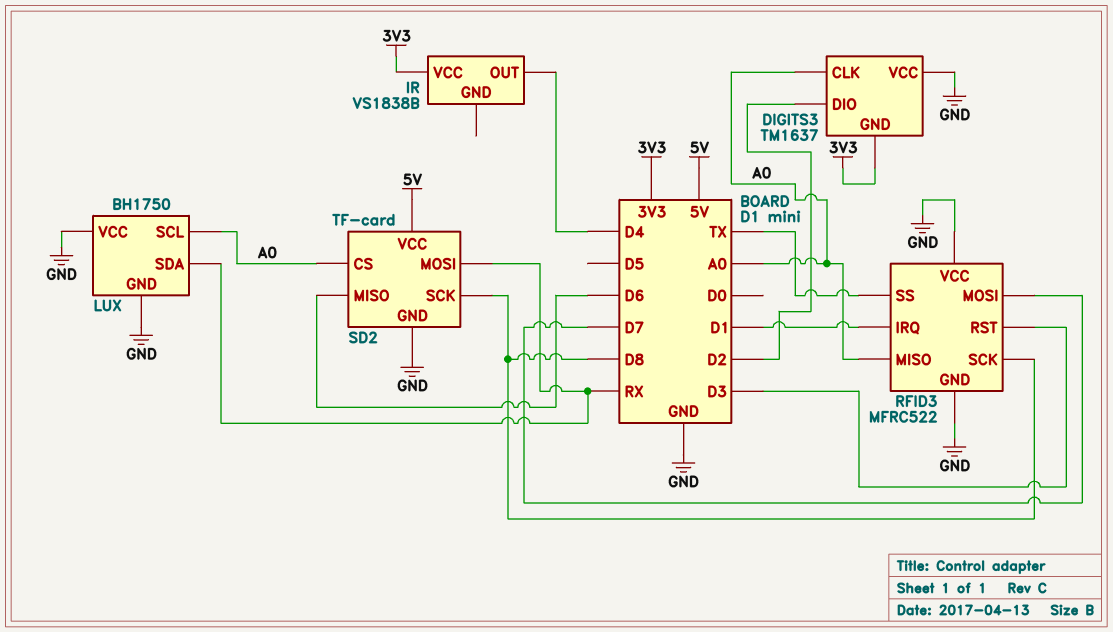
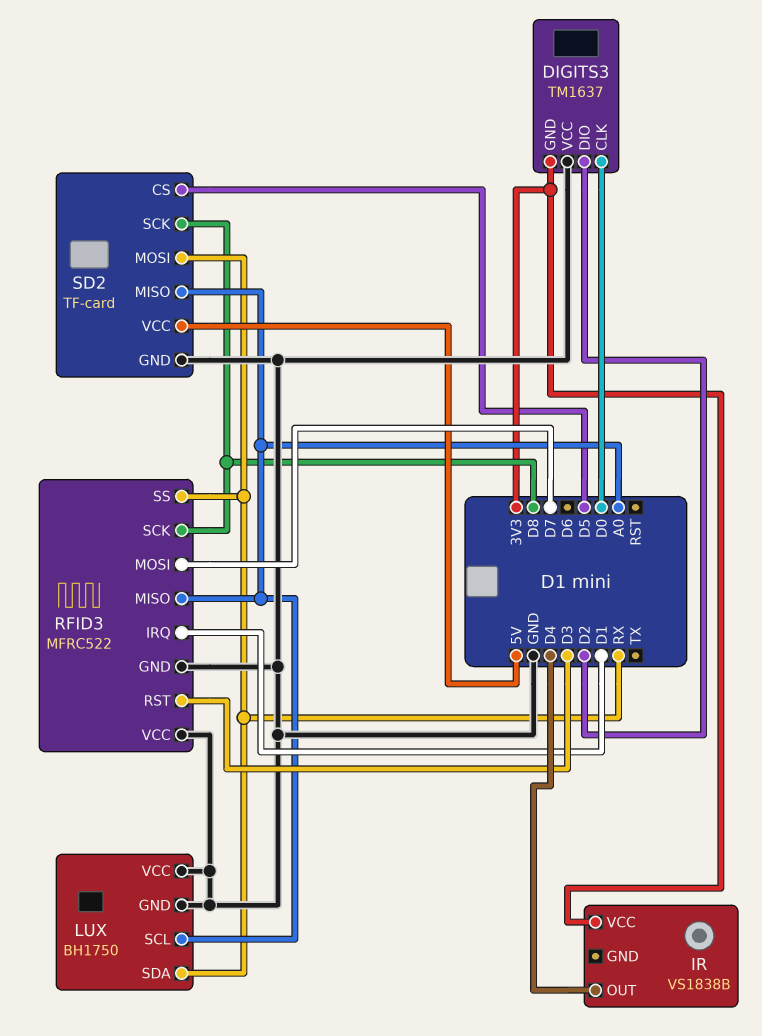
DIGITS3 pin CLK: A0 -> D0
RFID3 pin SS: TX -> RX
SD2 pin CS: A0 -> D5
SD2 pin MISO: D6 -> A0

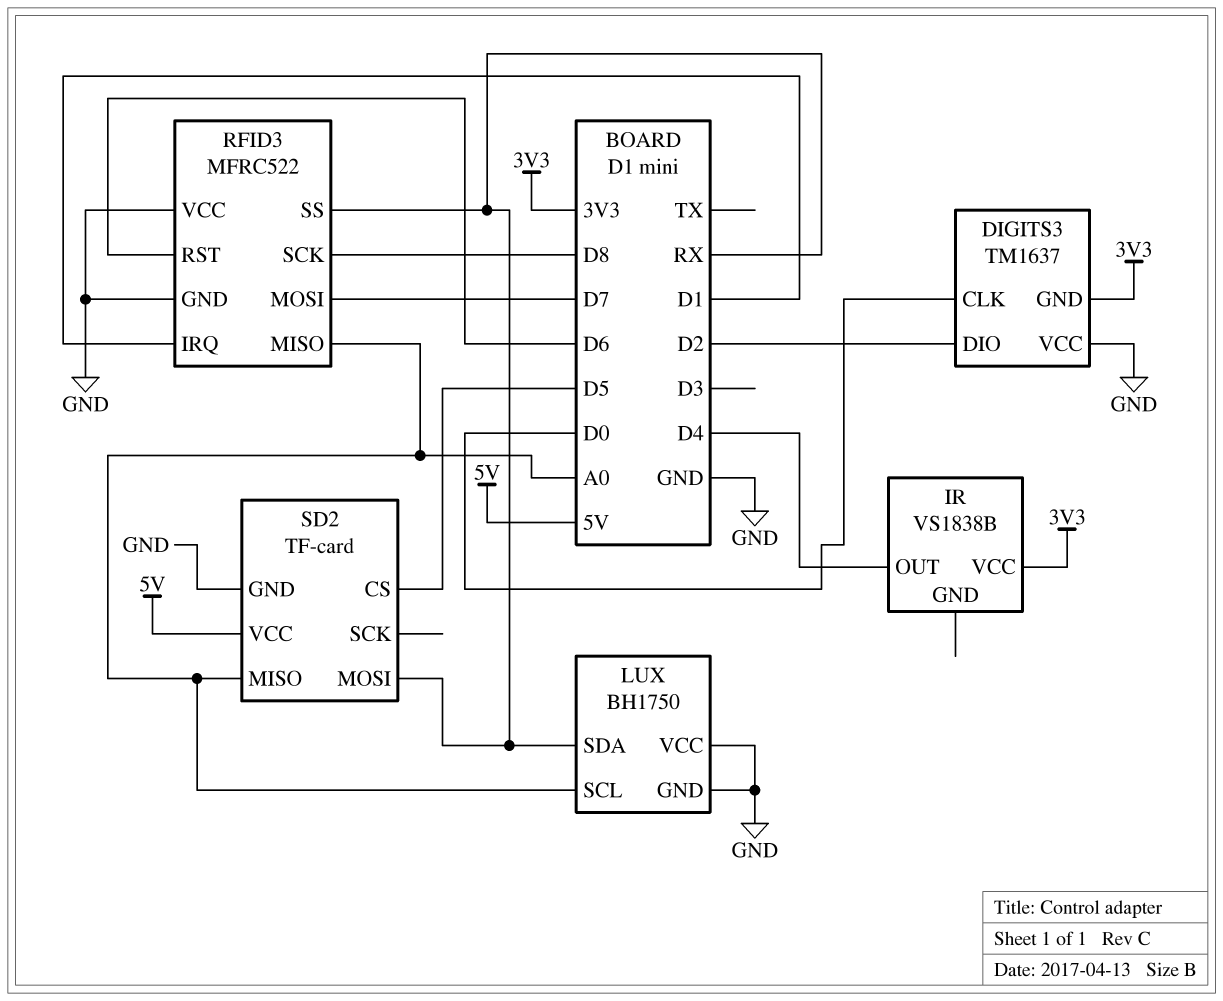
RFID3 pin RST: D3 -> D6
SD2 pin SCK: D8 -> none

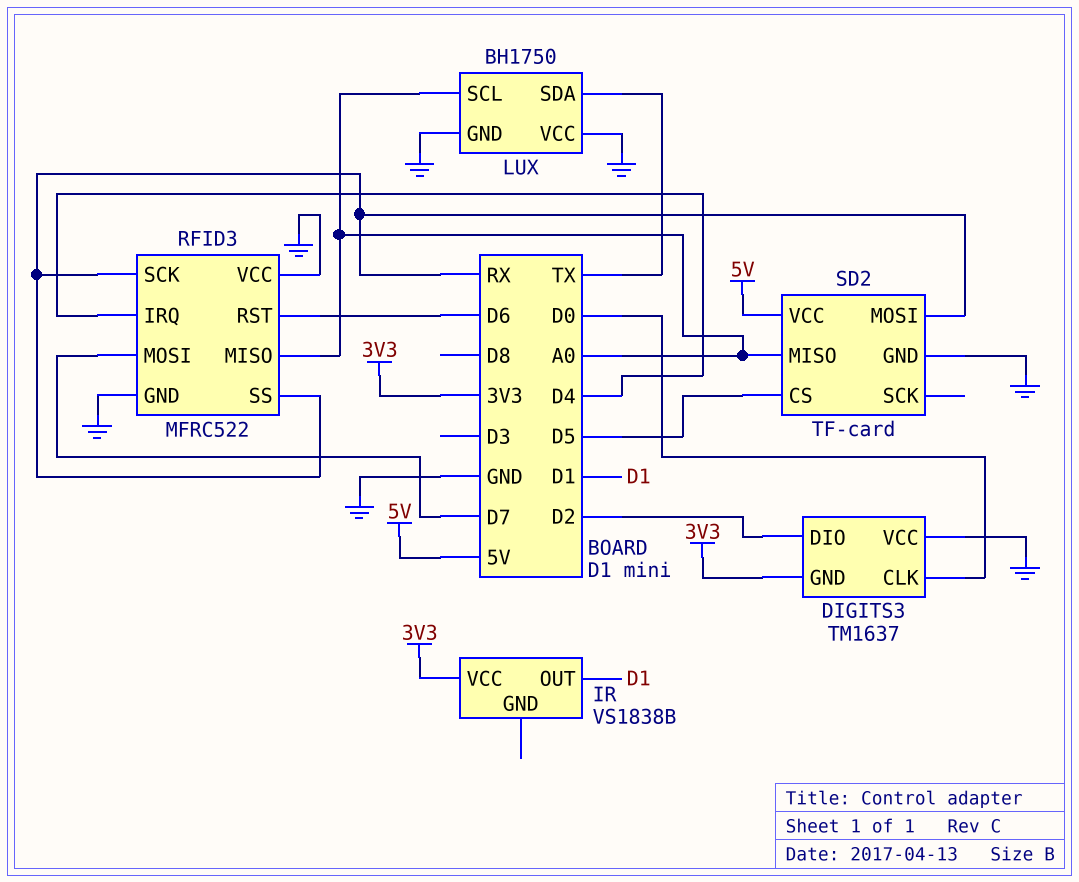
IR pin OUT: D4 -> D1
LUX pin SDA: RX -> TX
RFID3 pin IRQ: D1 -> D4
RFID3 pin SCK: D8 -> RX

